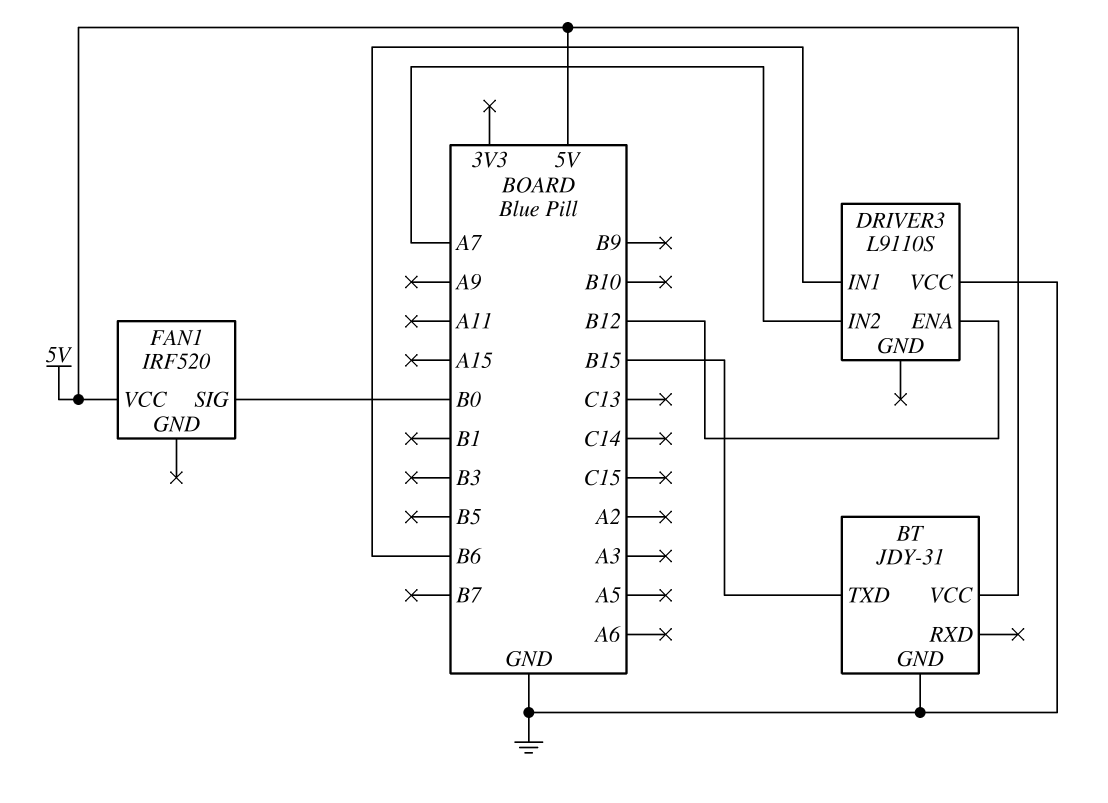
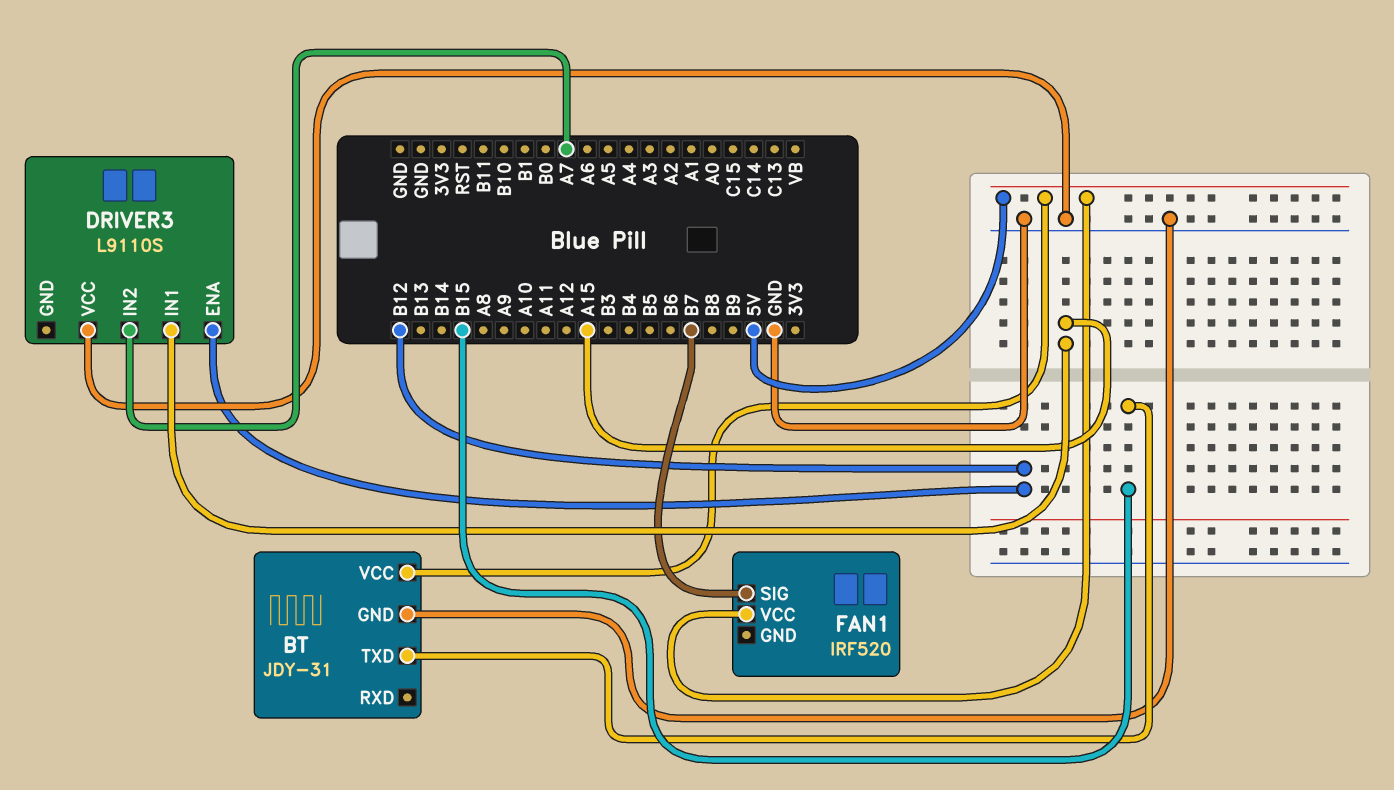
DRIVER3 pin IN1: B6 -> A15
FAN1 pin SIG: B0 -> B7

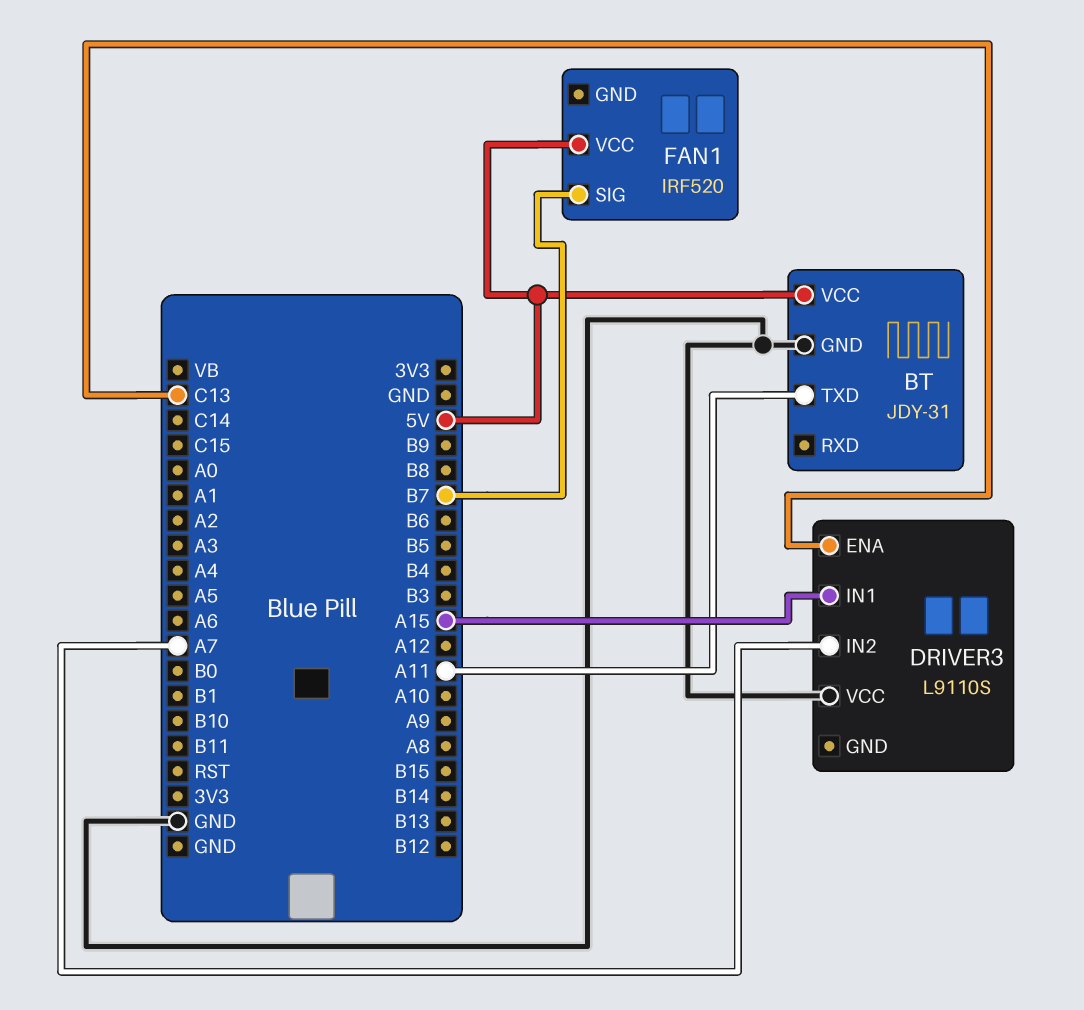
BT pin TXD: B15 -> A11
DRIVER3 pin ENA: B12 -> C13

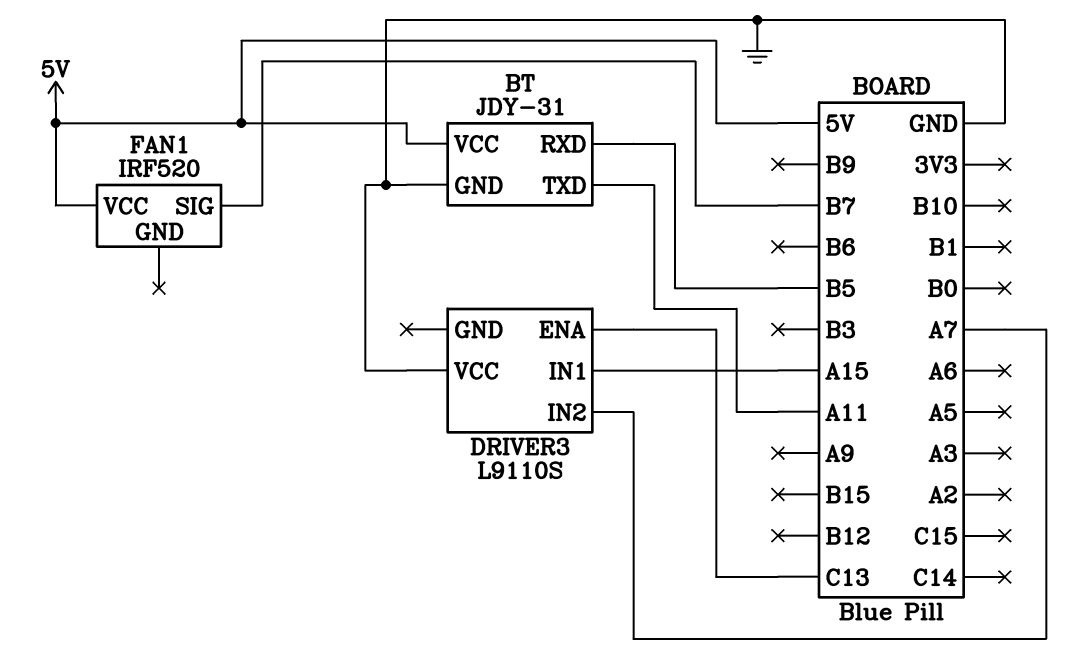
BT pin RXD: none -> B5

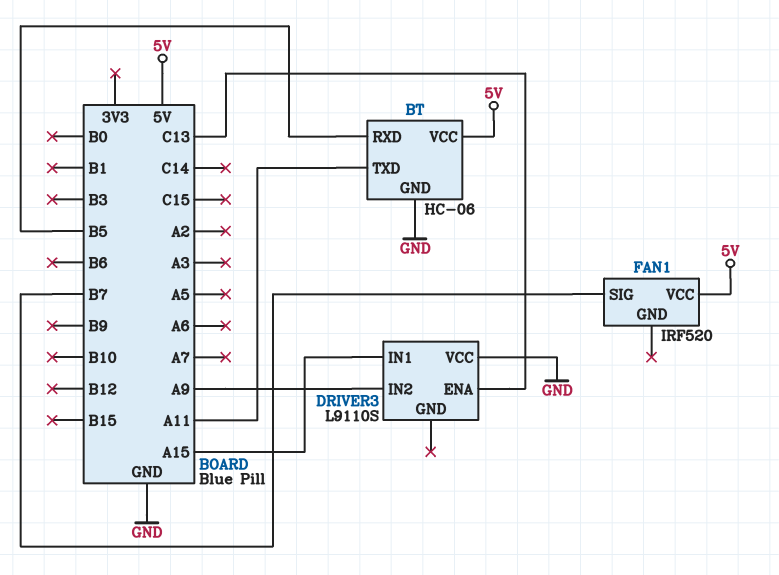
BT: JDY-31 -> HC-06
DRIVER3 pin IN2: A7 -> A9

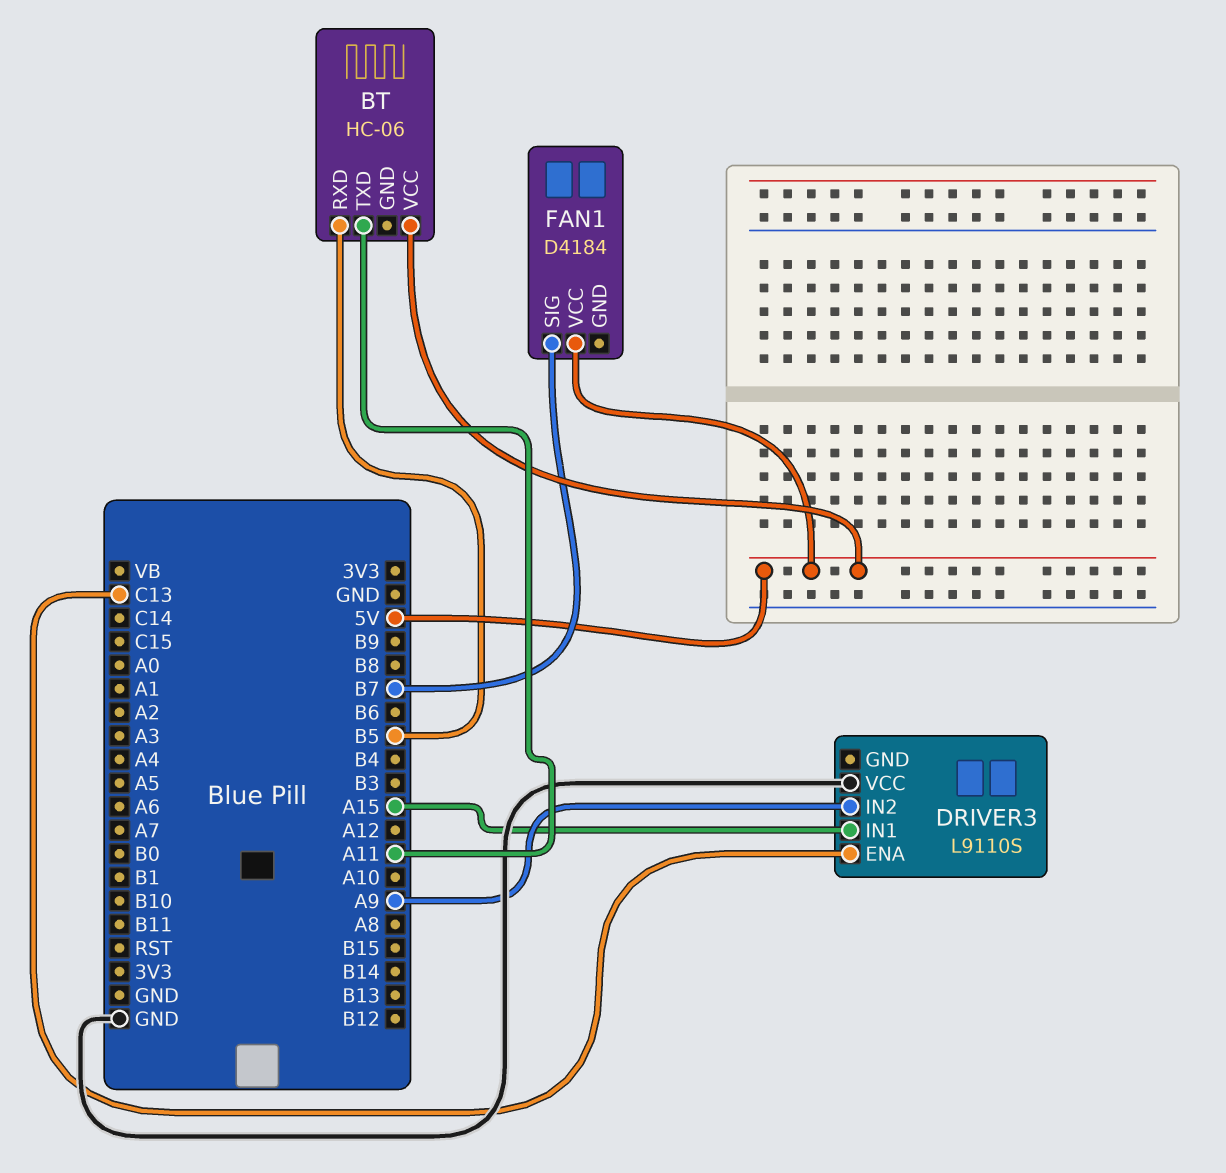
BT pin GND: GND -> none
FAN1: IRF520 -> D4184

